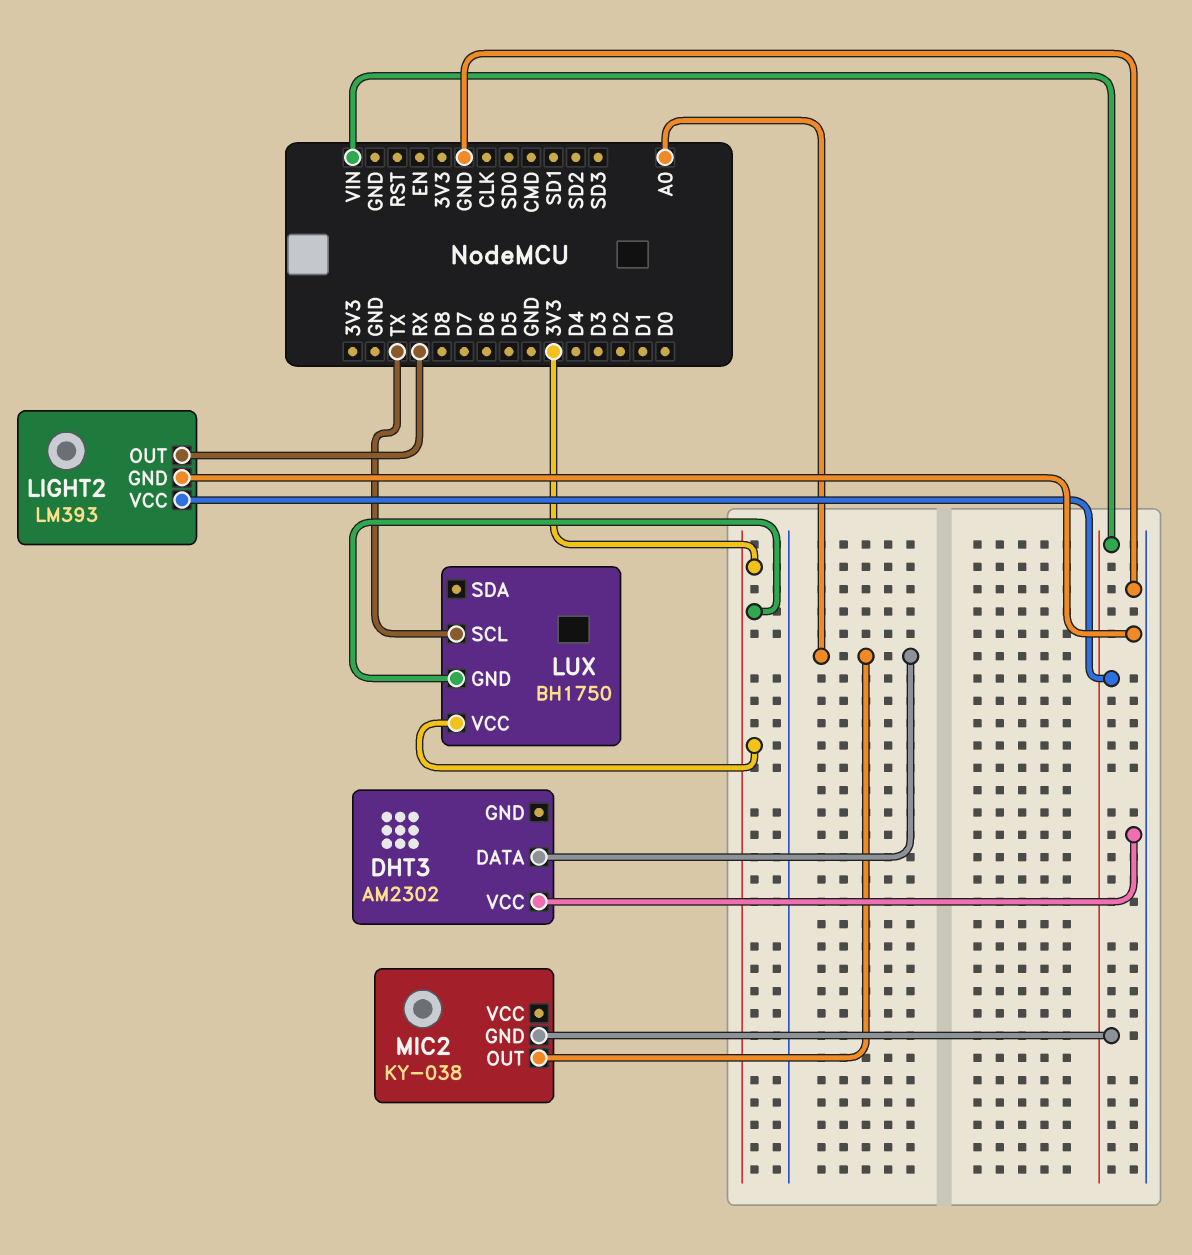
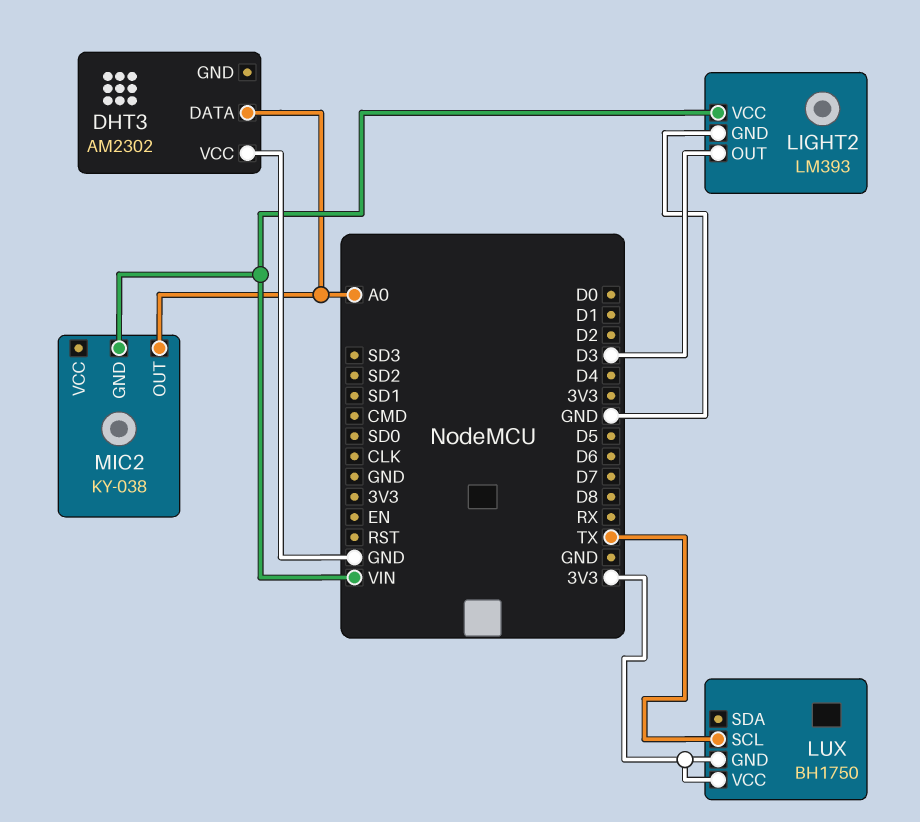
LIGHT2 pin OUT: RX -> D3

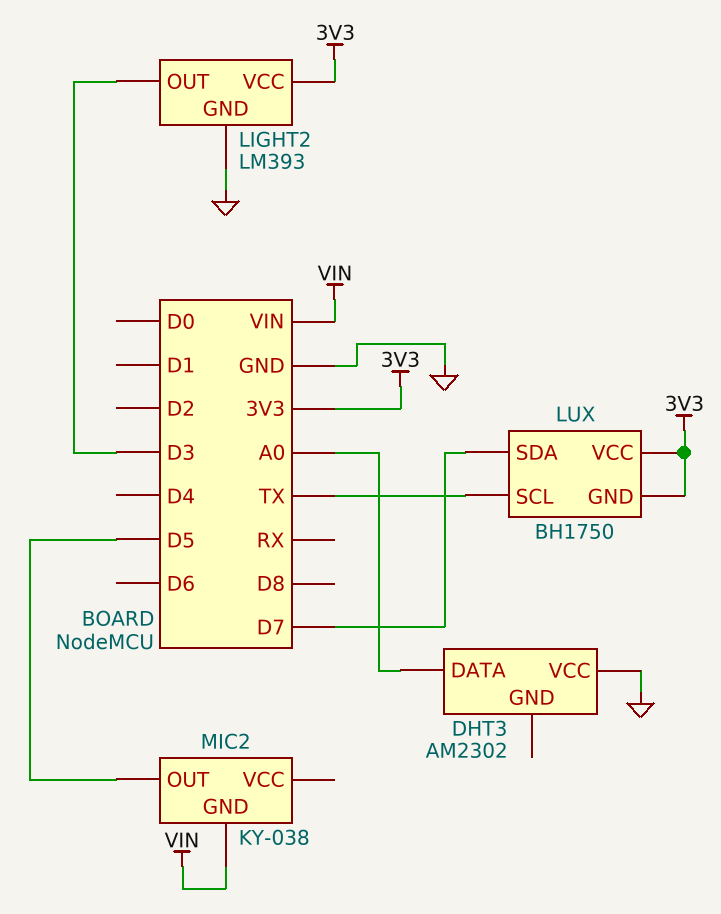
LIGHT2 pin VCC: VIN -> 3V3
LUX pin SDA: none -> D7
MIC2 pin OUT: A0 -> D5

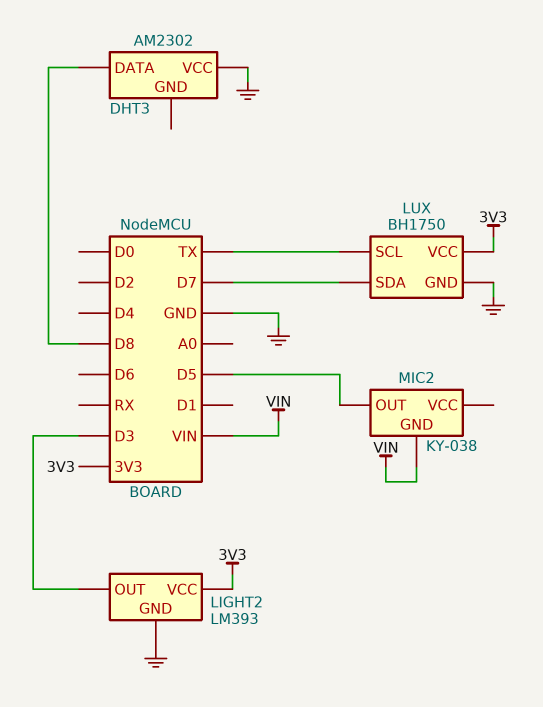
DHT3 pin DATA: A0 -> D8
LUX pin GND: 3V3 -> GND

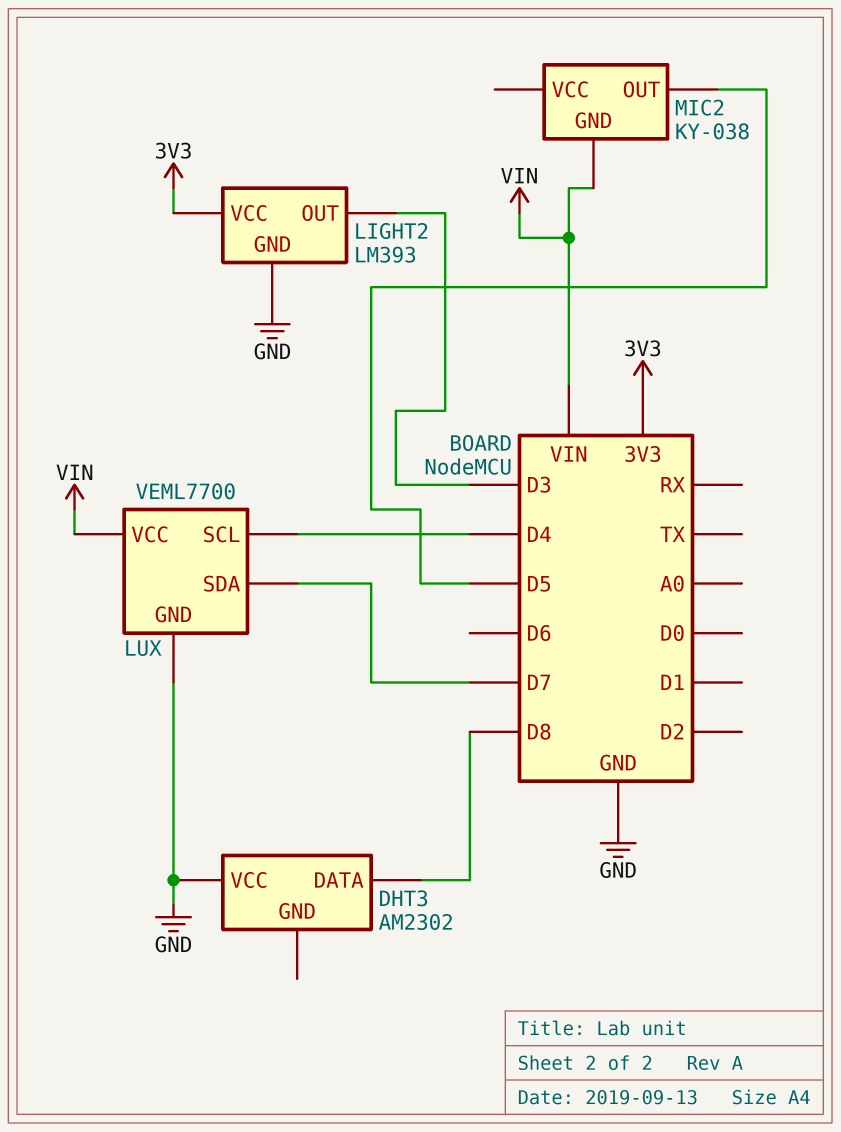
LUX: BH1750 -> VEML7700
LUX pin SCL: TX -> D4
LUX pin VCC: 3V3 -> VIN

